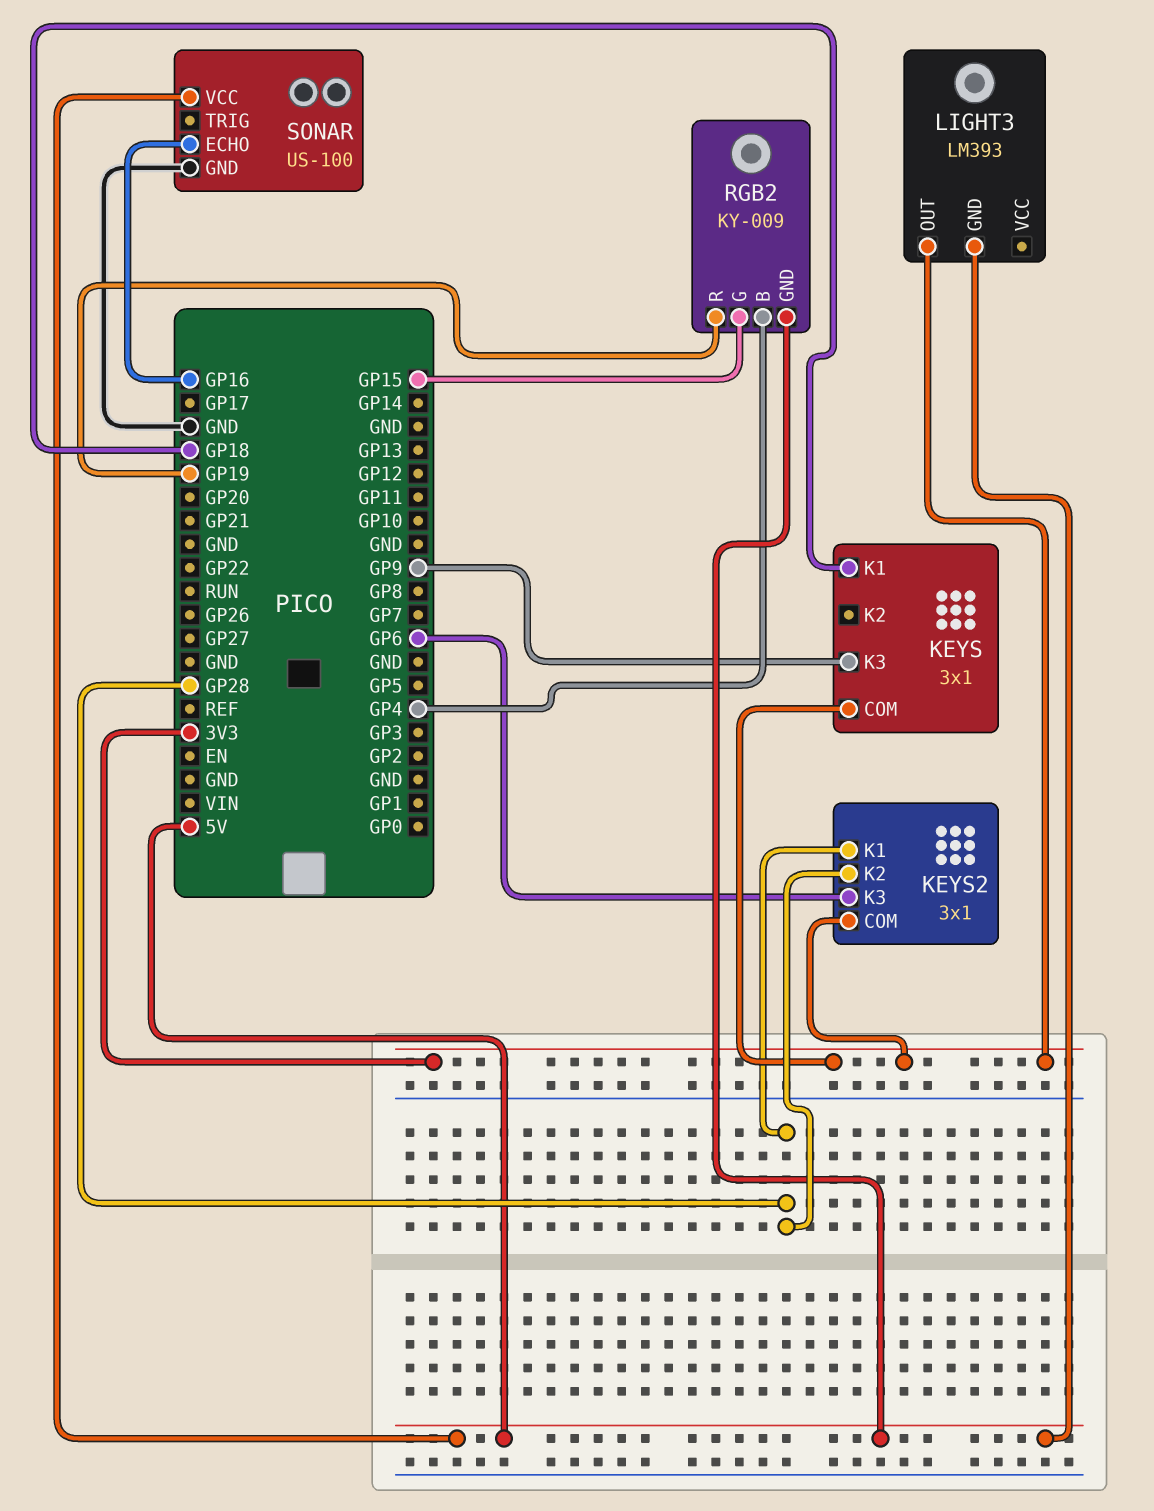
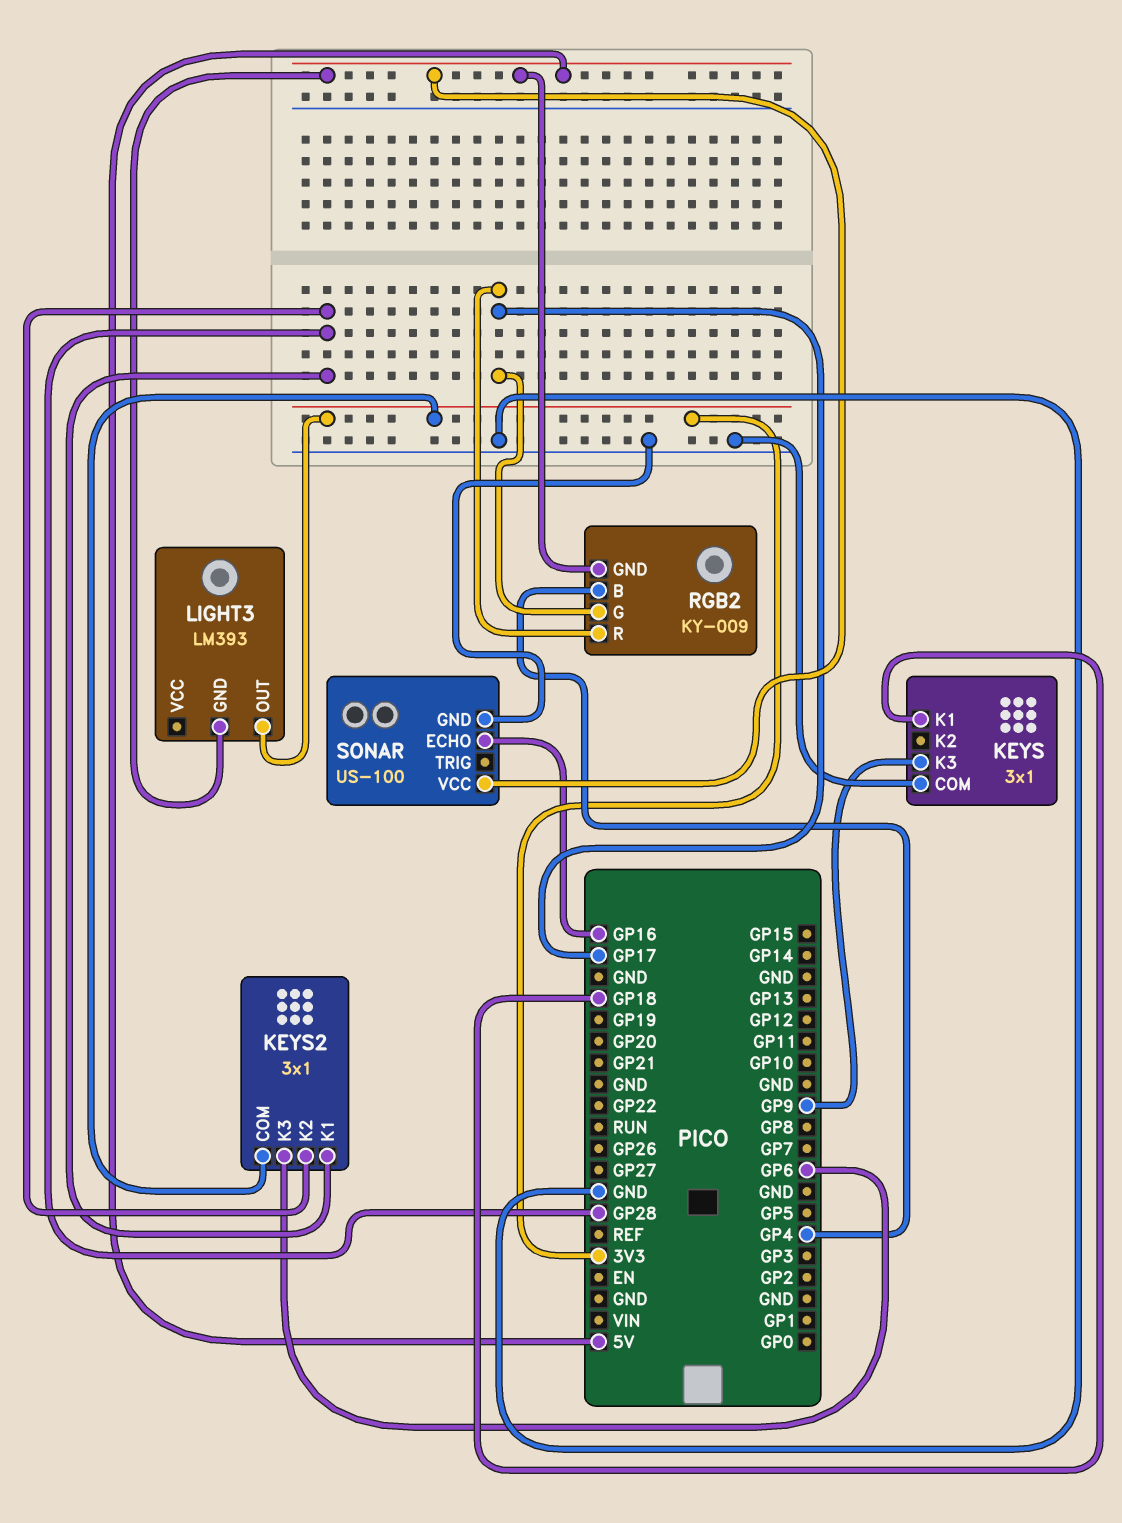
KEYS pin COM: 3V3 -> GND
RGB2 pin G: GP15 -> GP17
RGB2 pin R: GP19 -> GP17

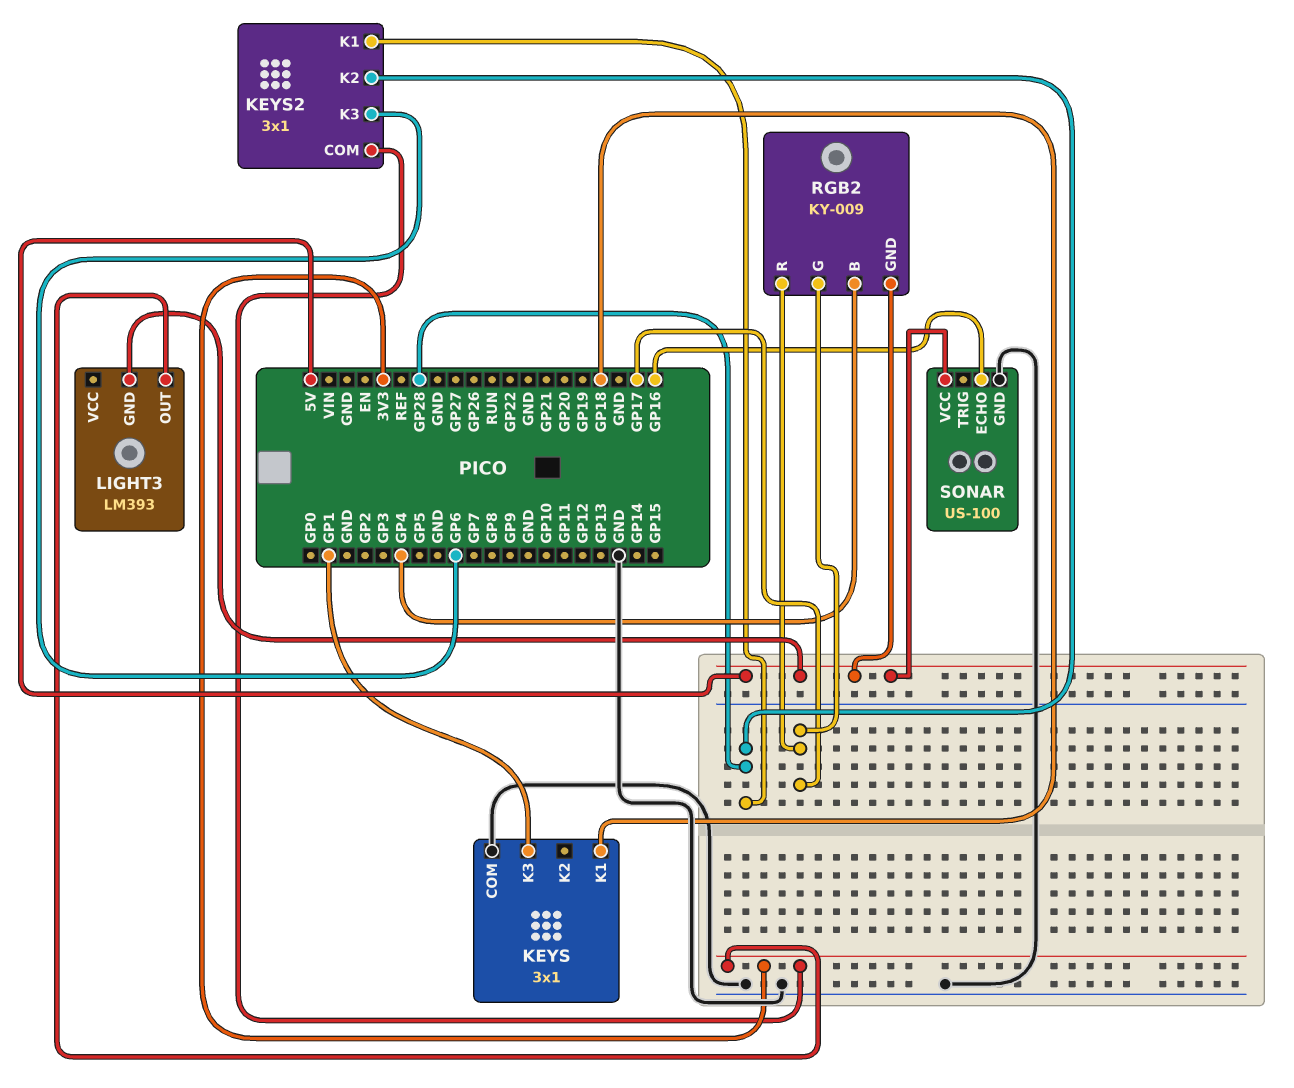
KEYS pin K3: GP9 -> GP1

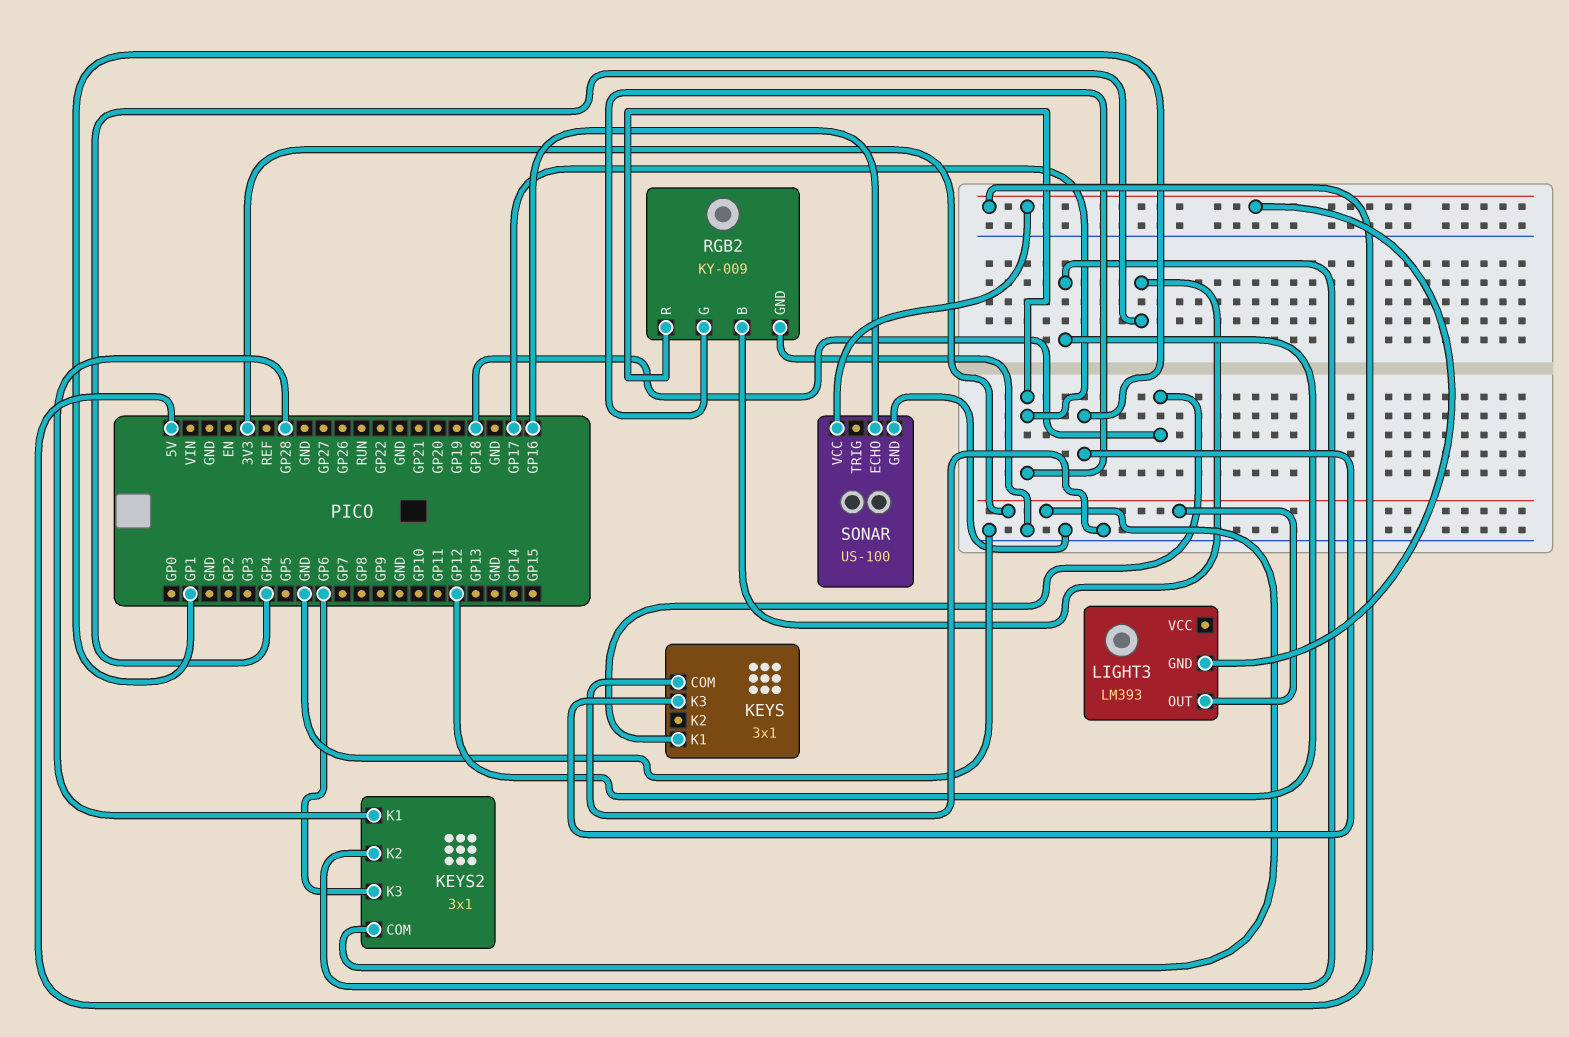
KEYS2 pin K2: GP28 -> GP12
RGB2 pin GND: 5V -> GND

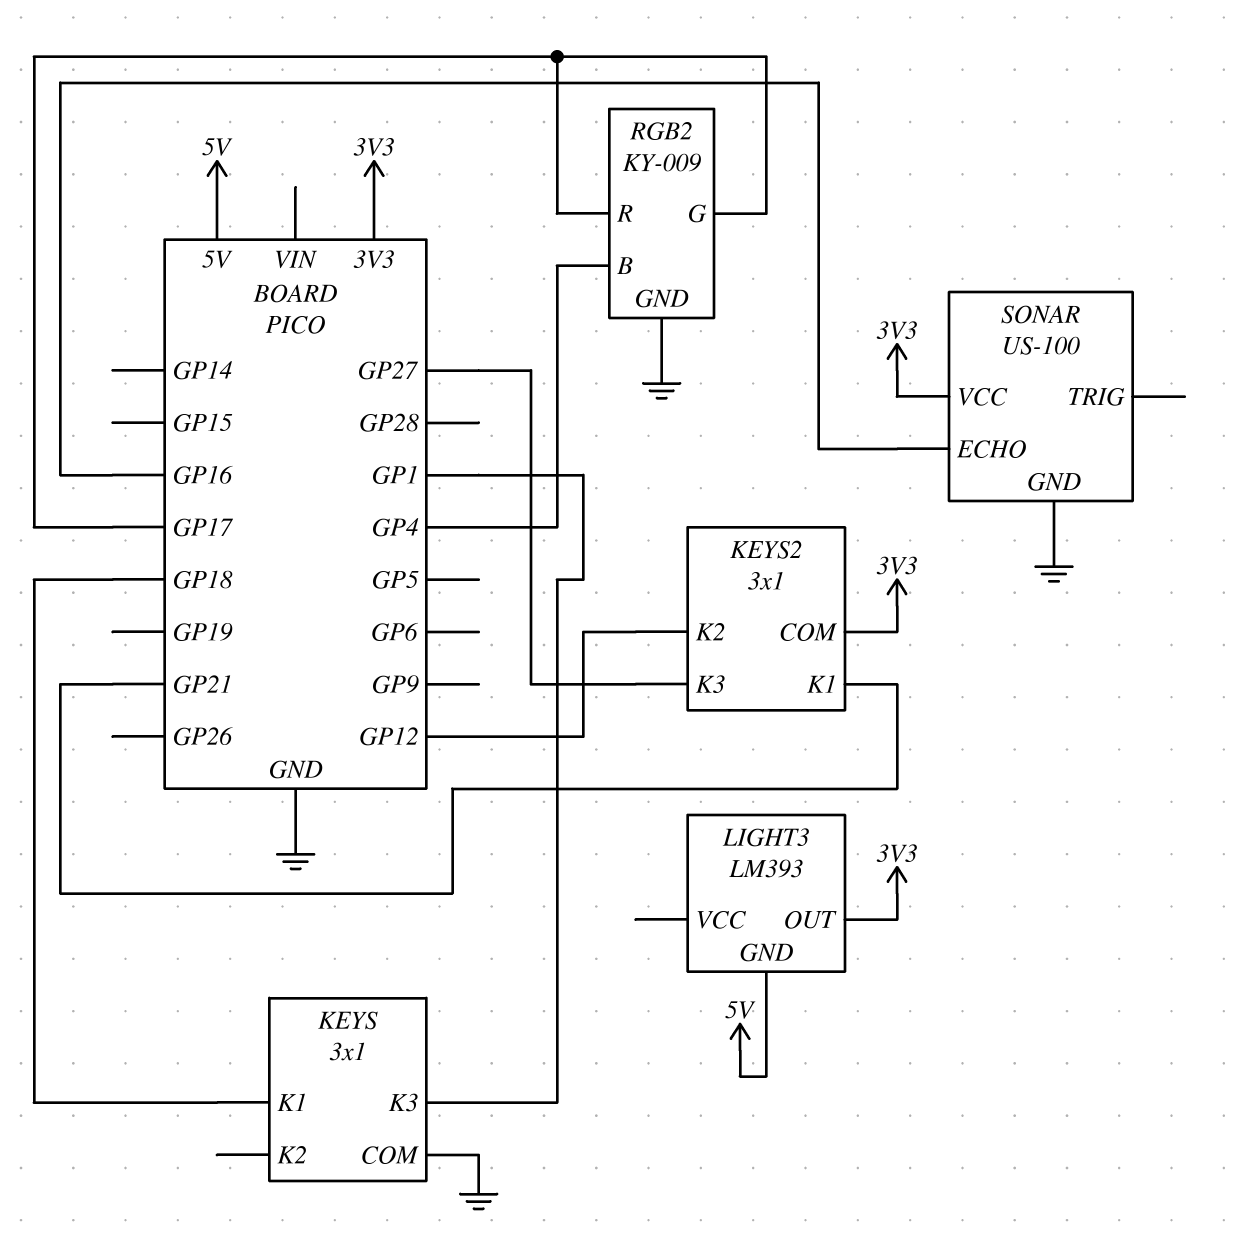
KEYS2 pin K1: GP28 -> GP21
KEYS2 pin K3: GP6 -> GP27
SONAR pin VCC: 5V -> 3V3

